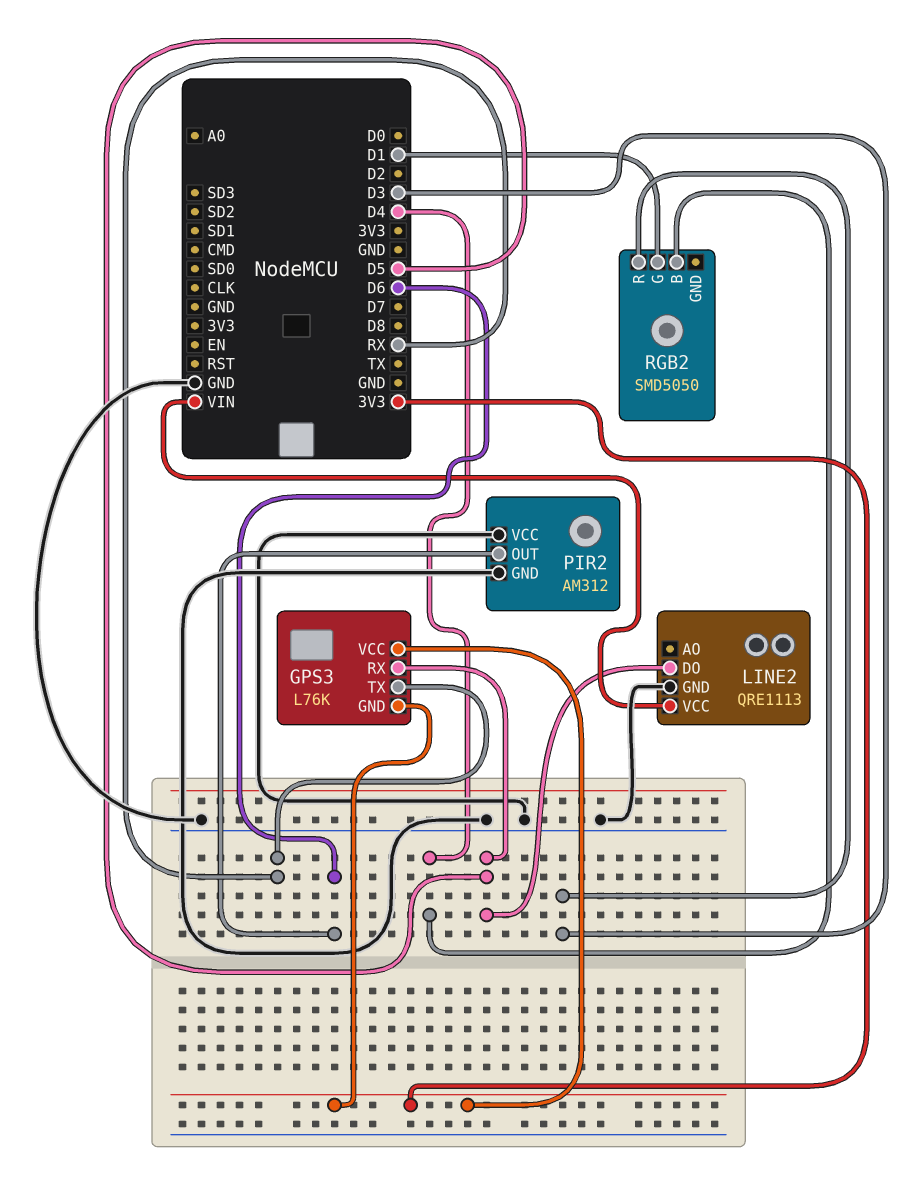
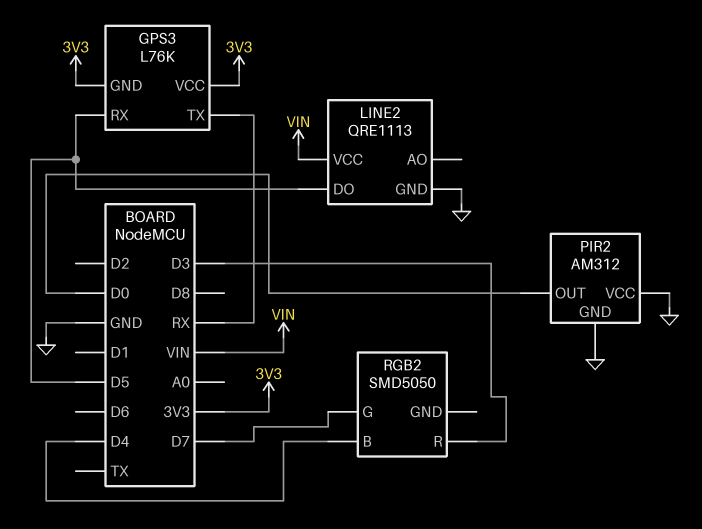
PIR2 pin OUT: D6 -> D0
RGB2 pin G: D1 -> D7

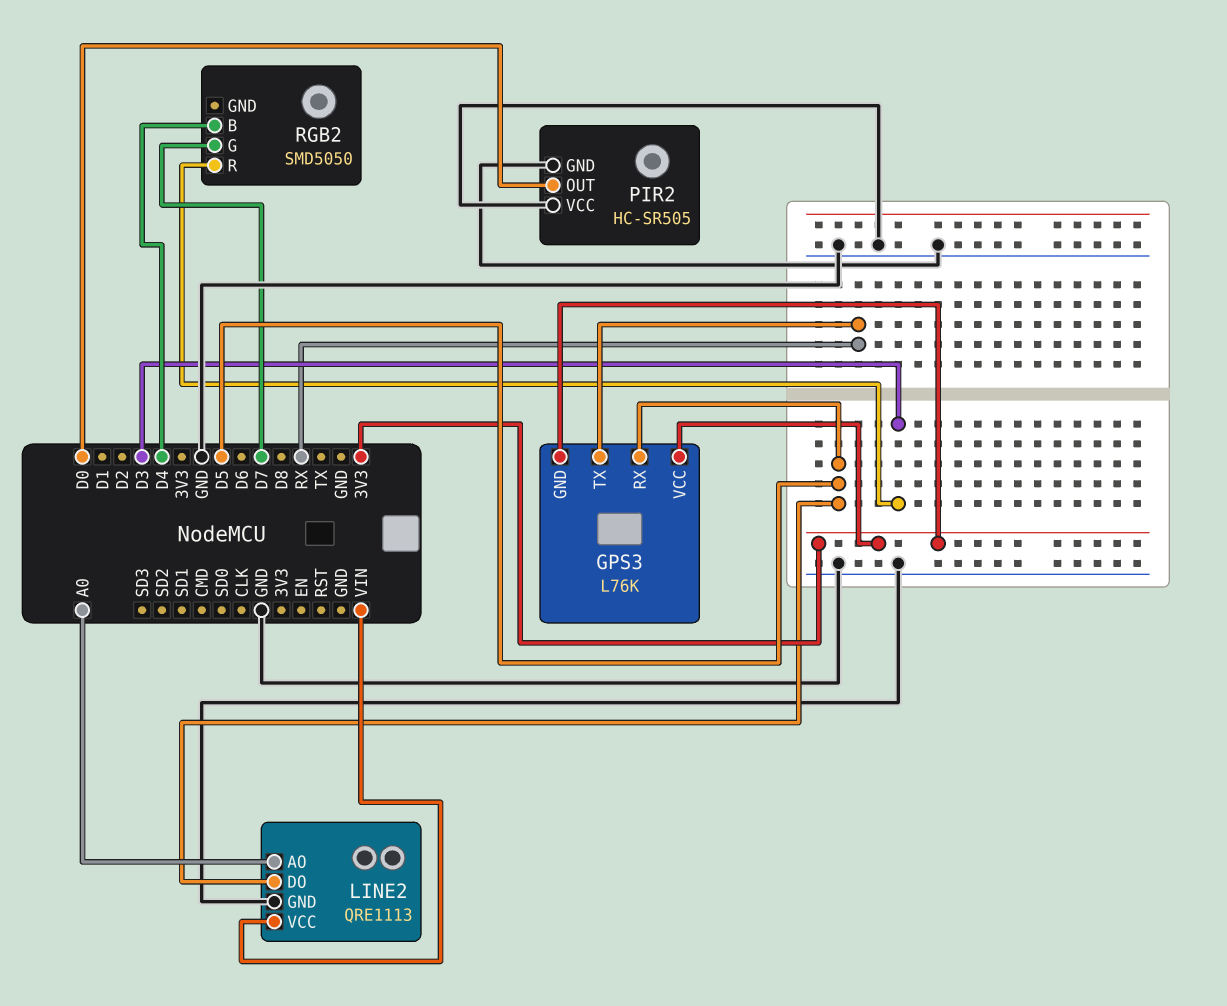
LINE2 pin AO: none -> A0
PIR2: AM312 -> HC-SR505

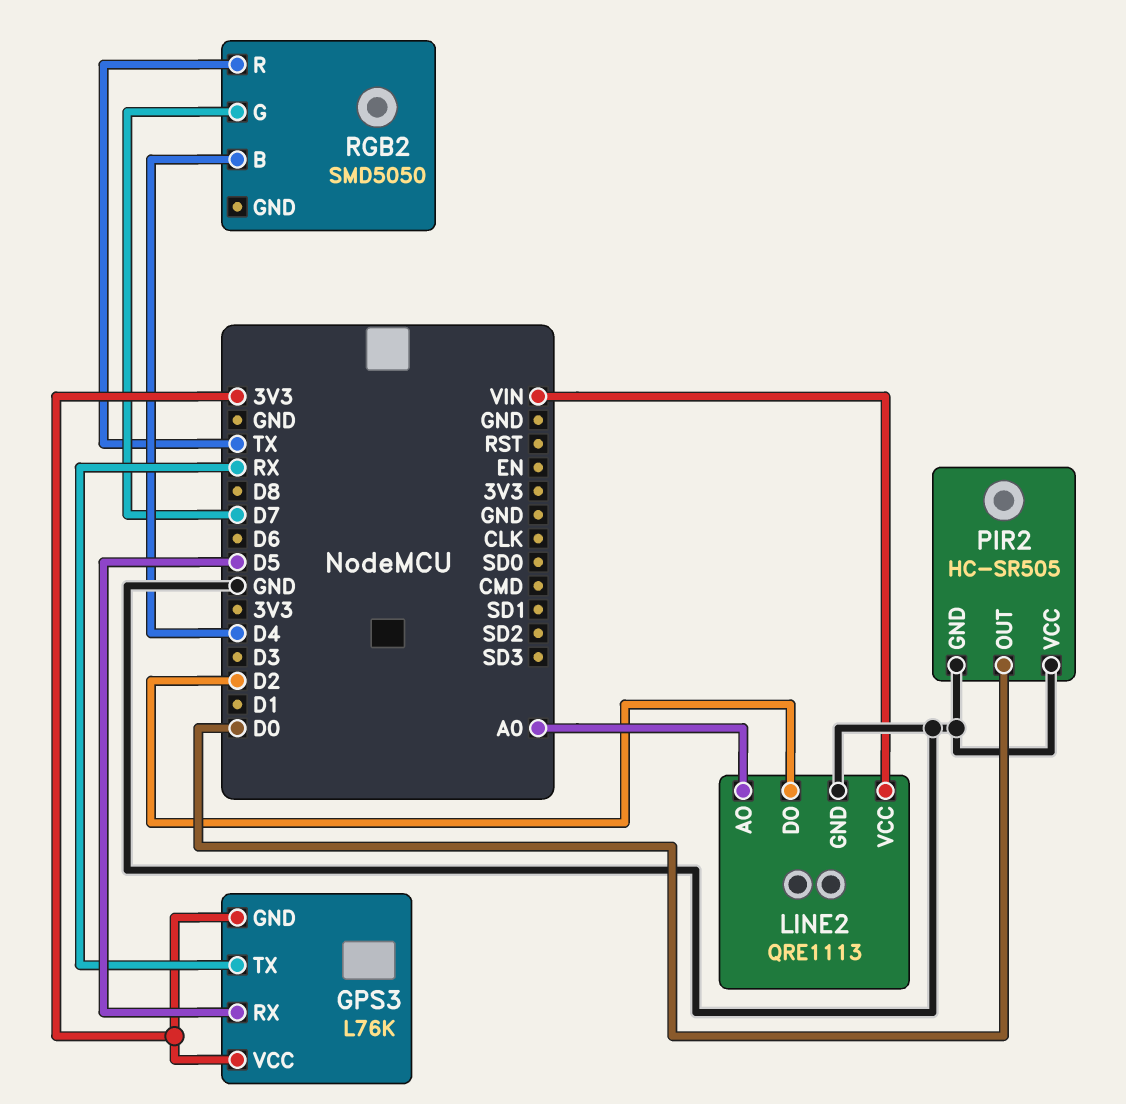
LINE2 pin DO: D5 -> D2
RGB2 pin R: D3 -> TX

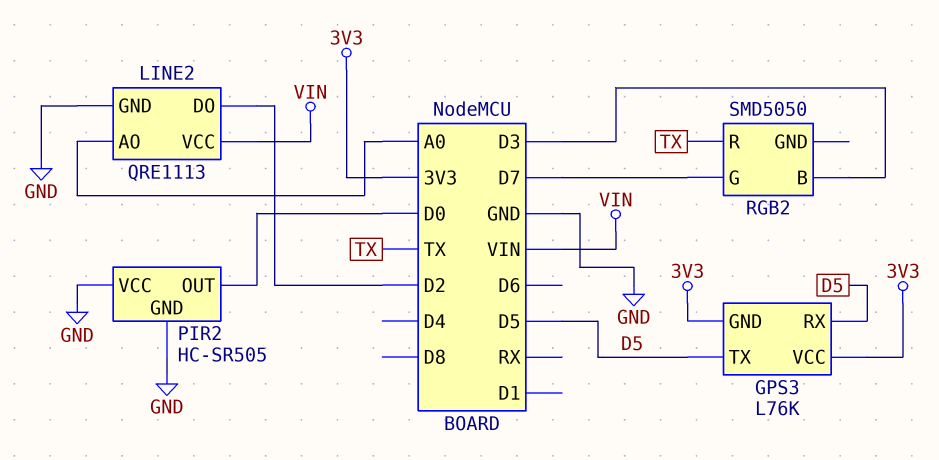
GPS3 pin TX: RX -> D5
RGB2 pin B: D4 -> D3

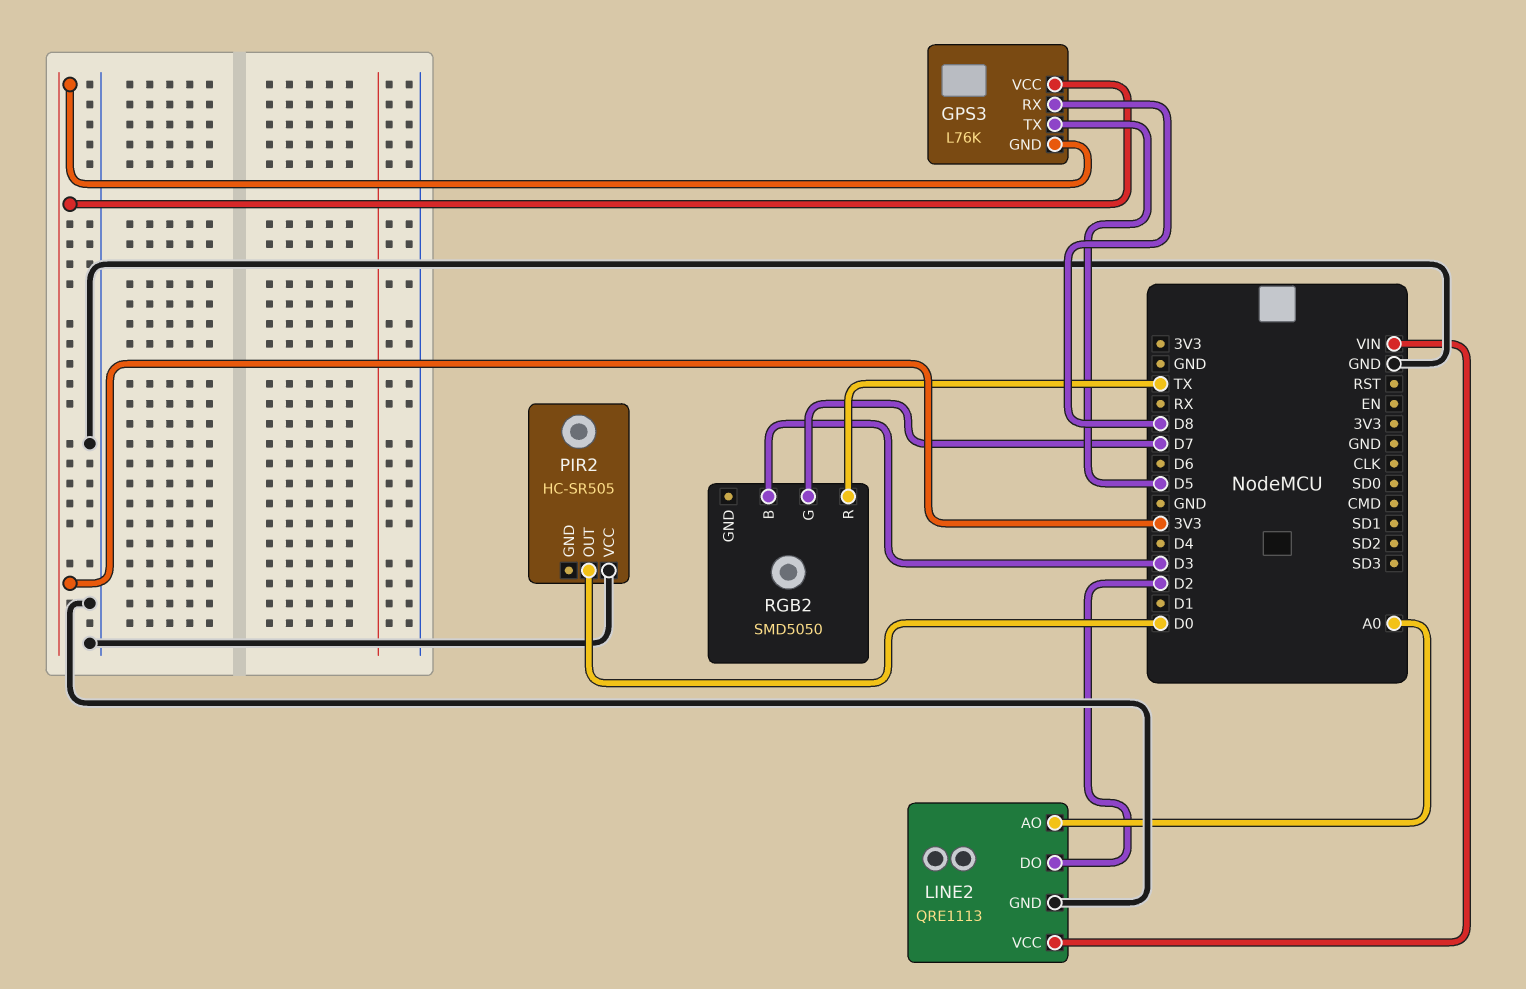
GPS3 pin RX: D5 -> D8
PIR2 pin GND: GND -> none

